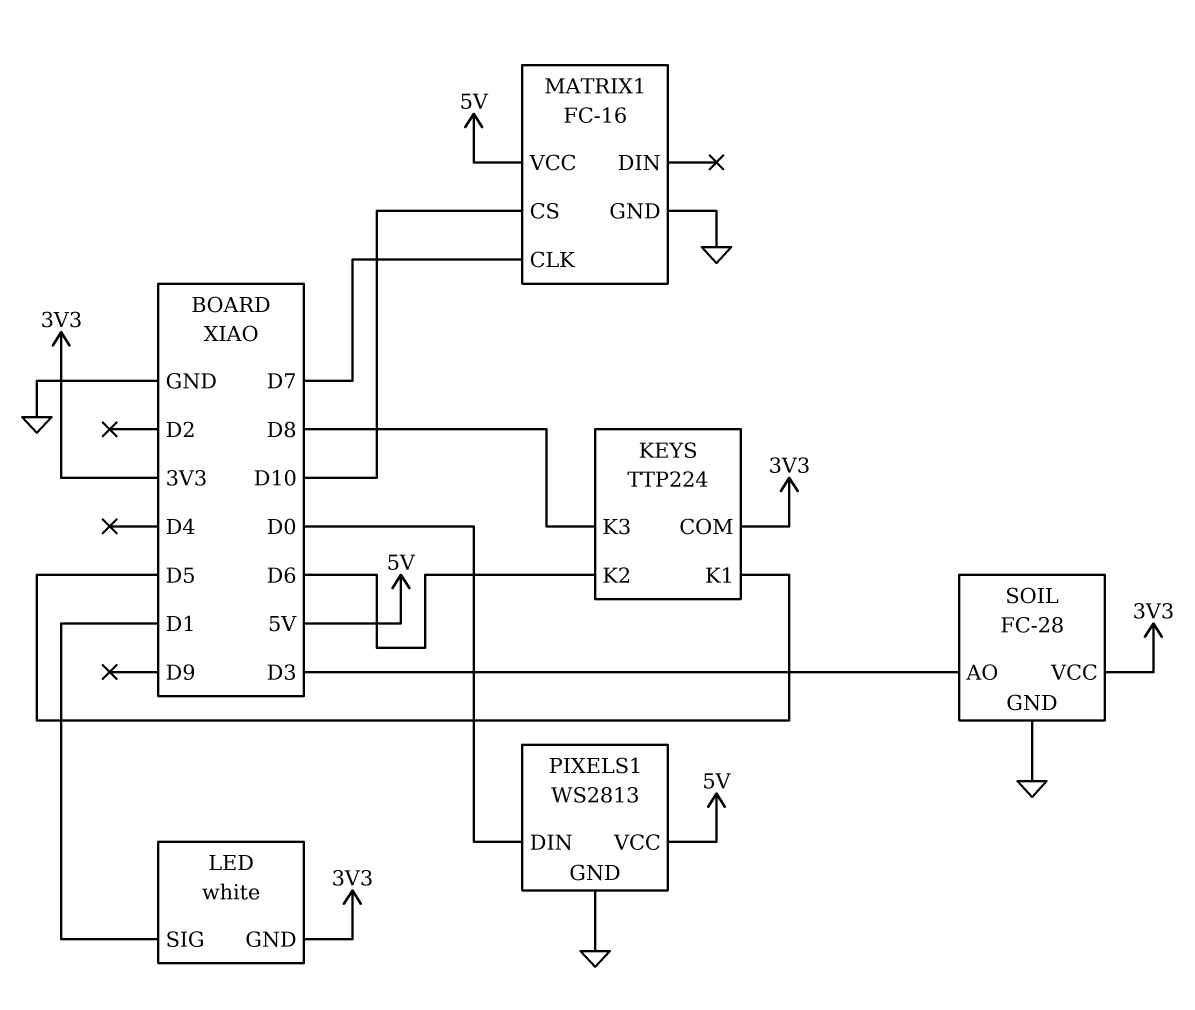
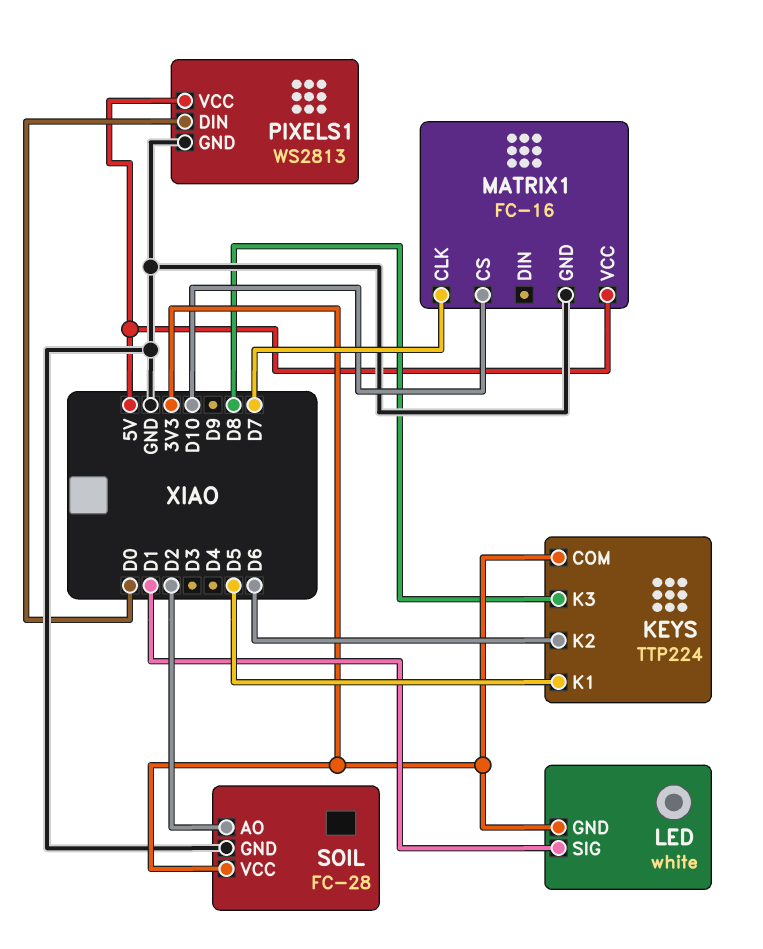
SOIL pin AO: D3 -> D2

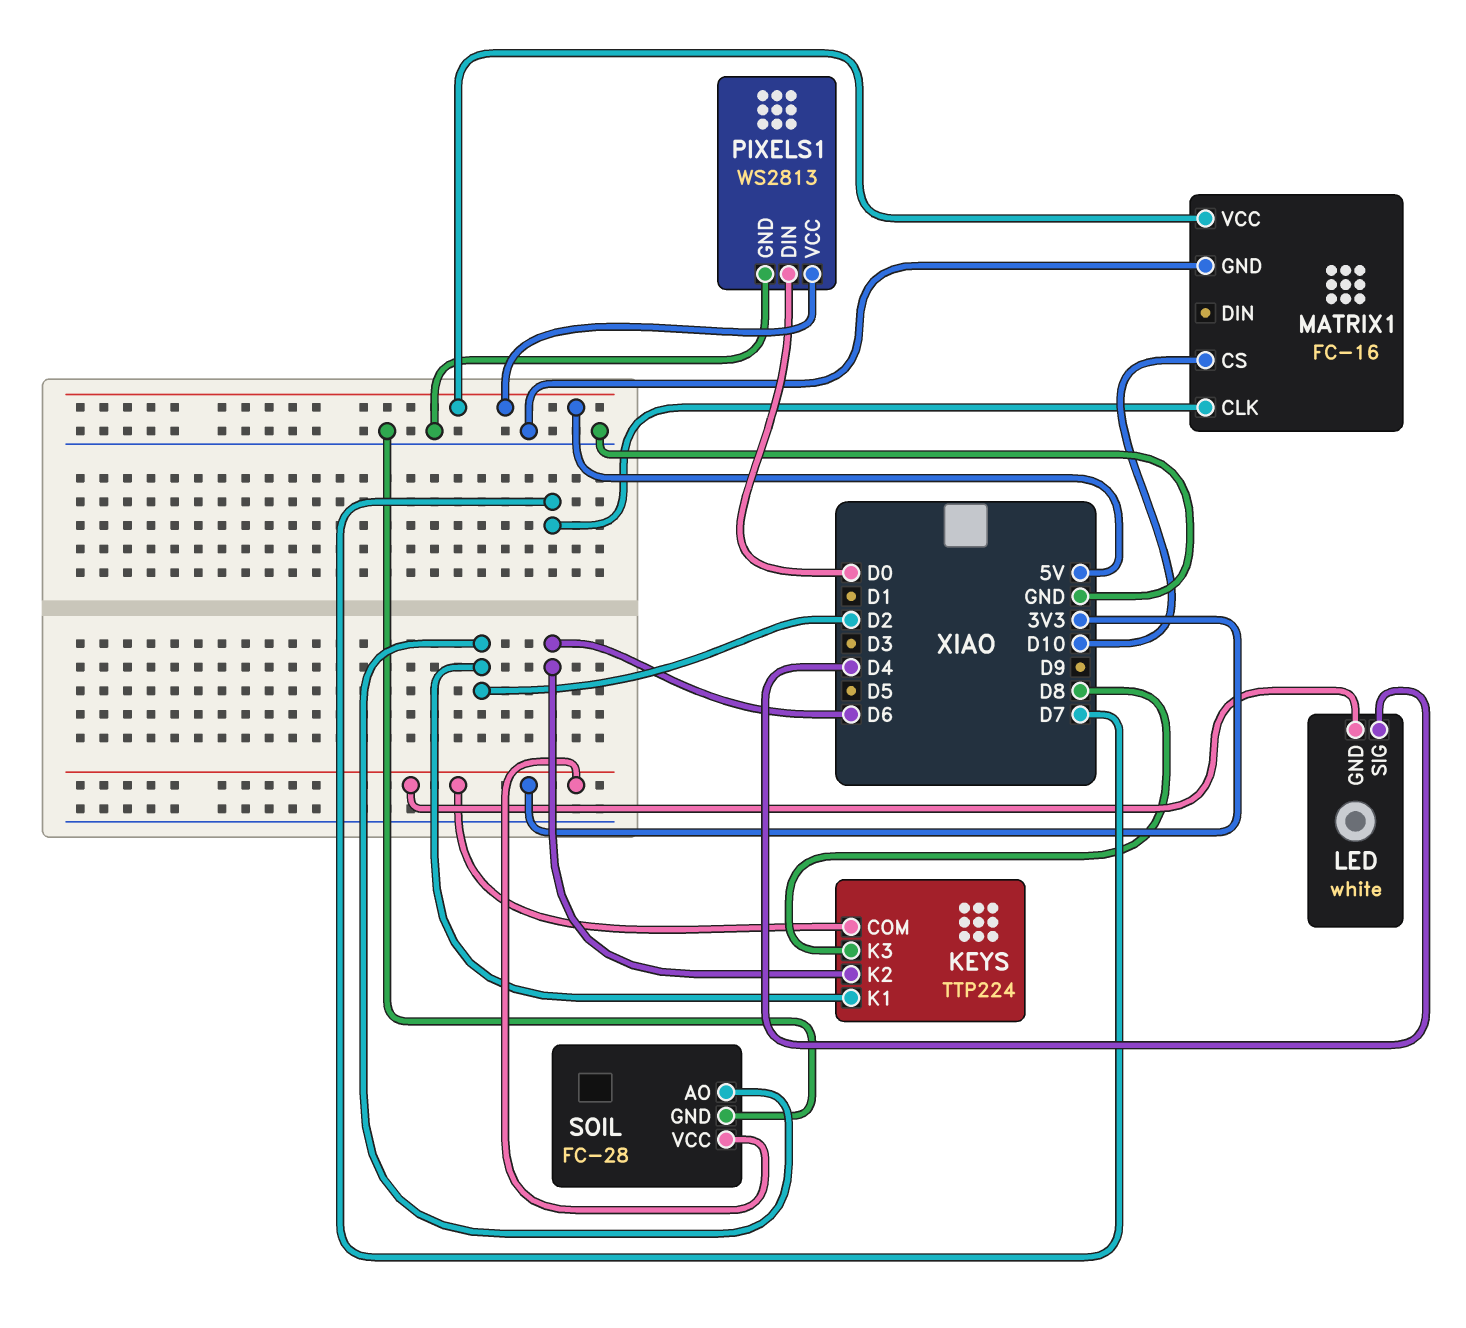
KEYS pin K1: D5 -> D2
LED pin SIG: D1 -> D4

